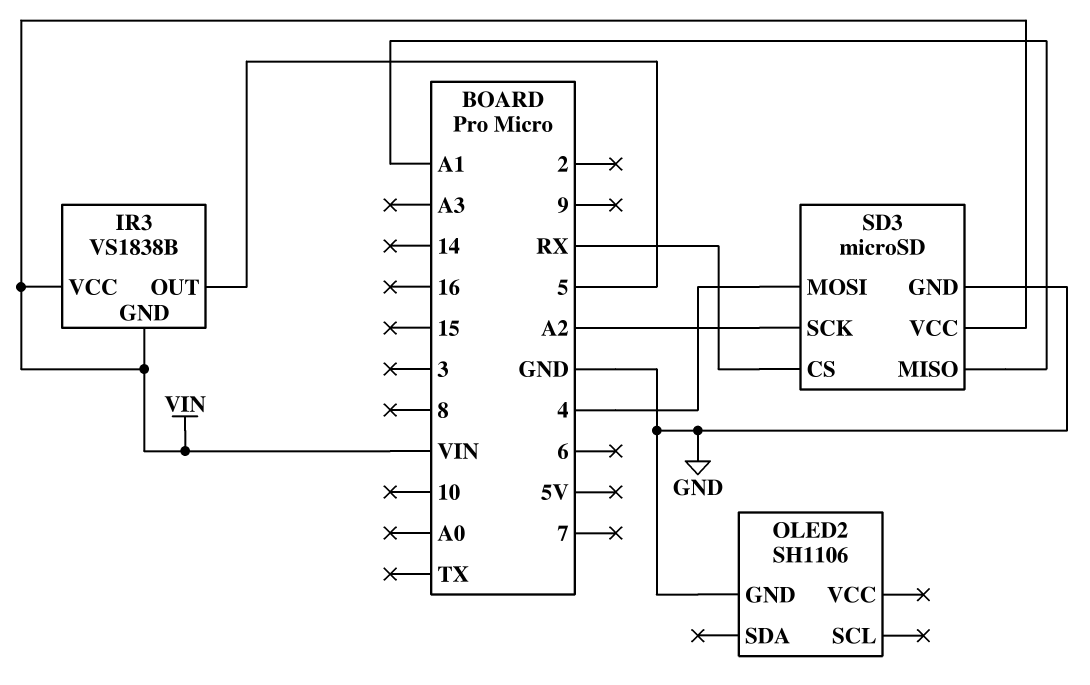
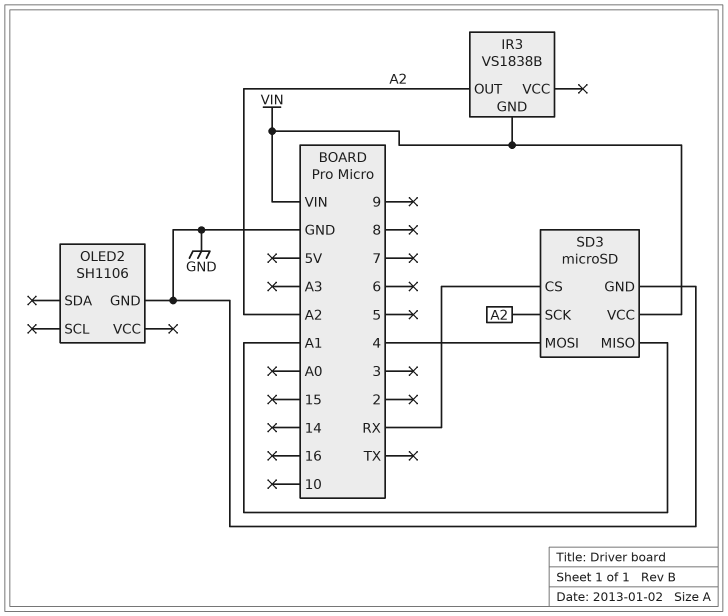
IR3 pin OUT: 5 -> A2
IR3 pin VCC: VIN -> none

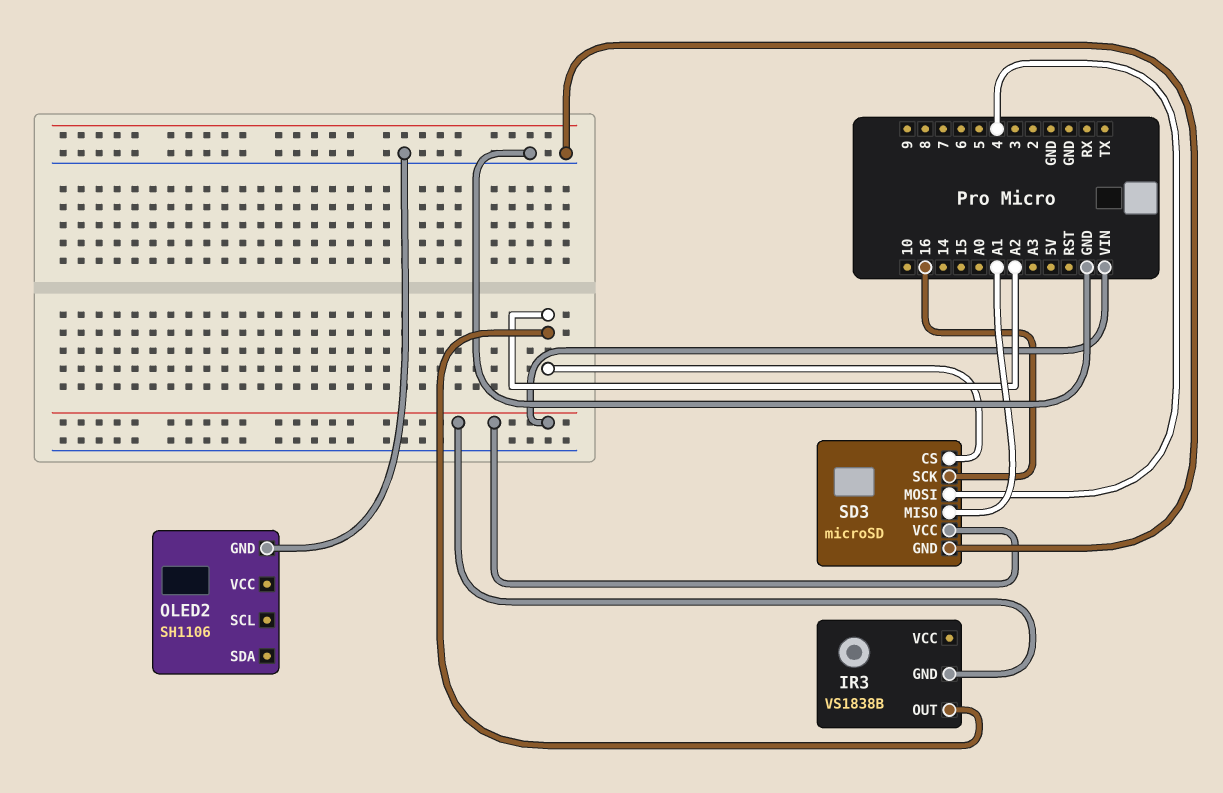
SD3 pin CS: RX -> A2
SD3 pin SCK: A2 -> 16

